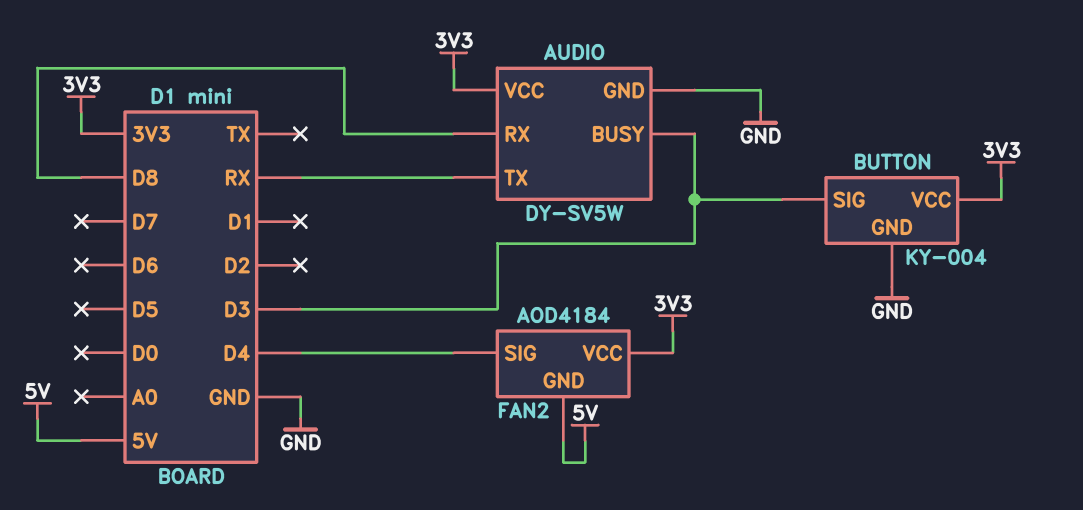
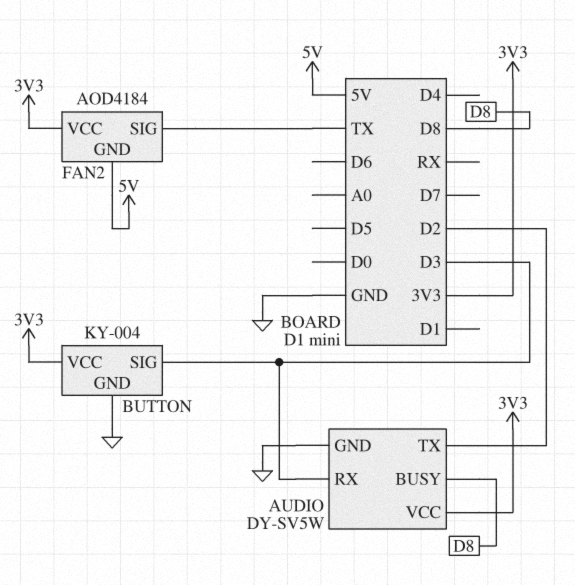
AUDIO pin BUSY: D3 -> D8
AUDIO pin RX: D8 -> D3
AUDIO pin TX: RX -> D2
FAN2 pin SIG: D4 -> TX

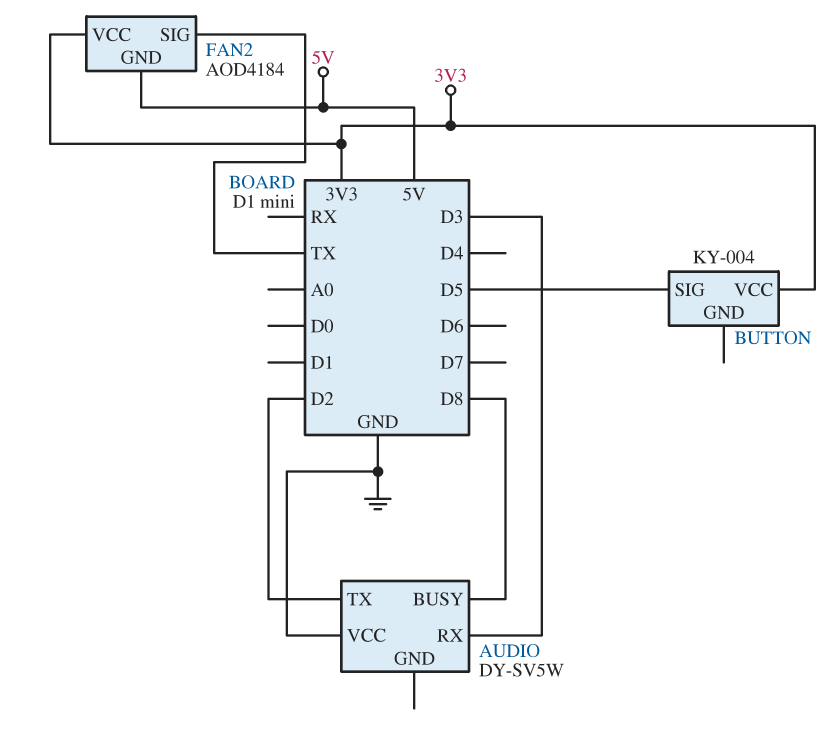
AUDIO pin GND: GND -> none
AUDIO pin VCC: 3V3 -> GND
BUTTON pin GND: GND -> none
BUTTON pin SIG: D3 -> D5

